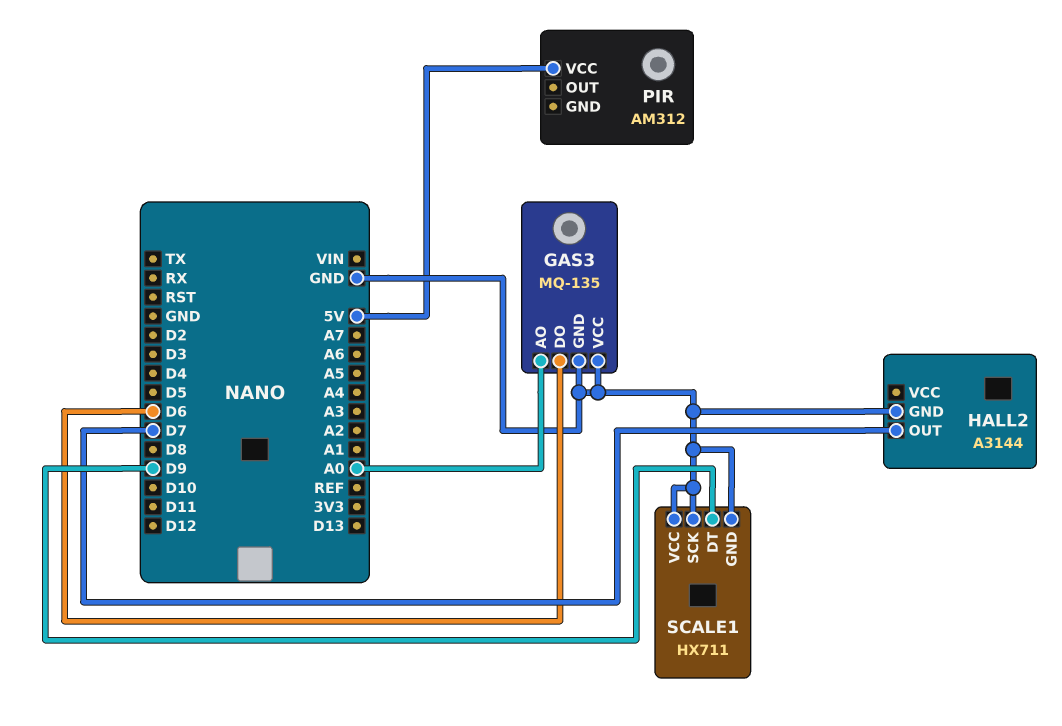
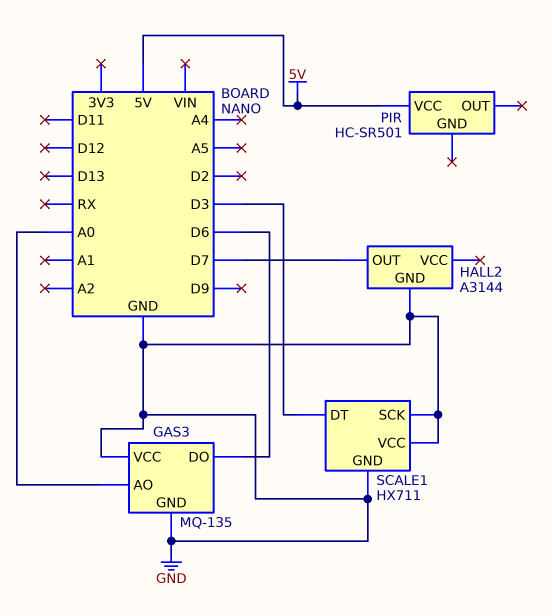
PIR: AM312 -> HC-SR501
SCALE1 pin DT: D9 -> D3

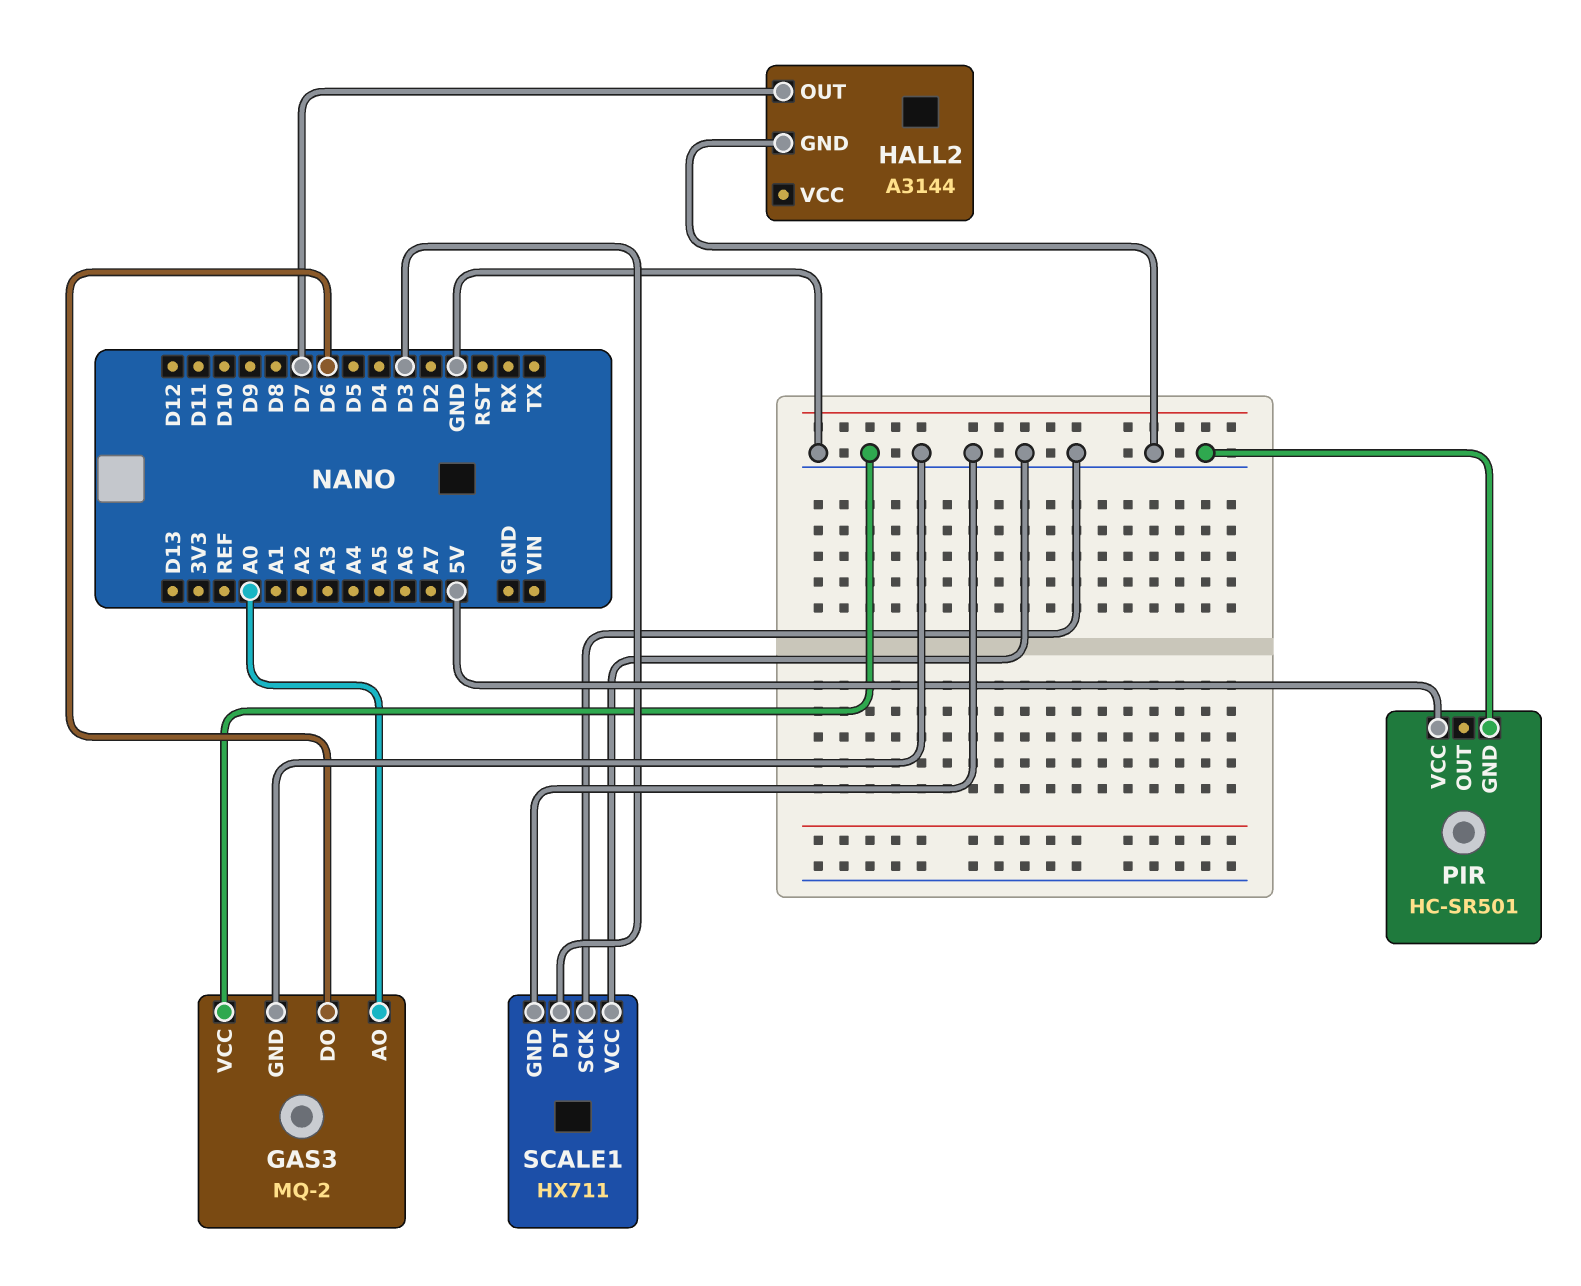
GAS3: MQ-135 -> MQ-2
PIR pin GND: none -> GND

